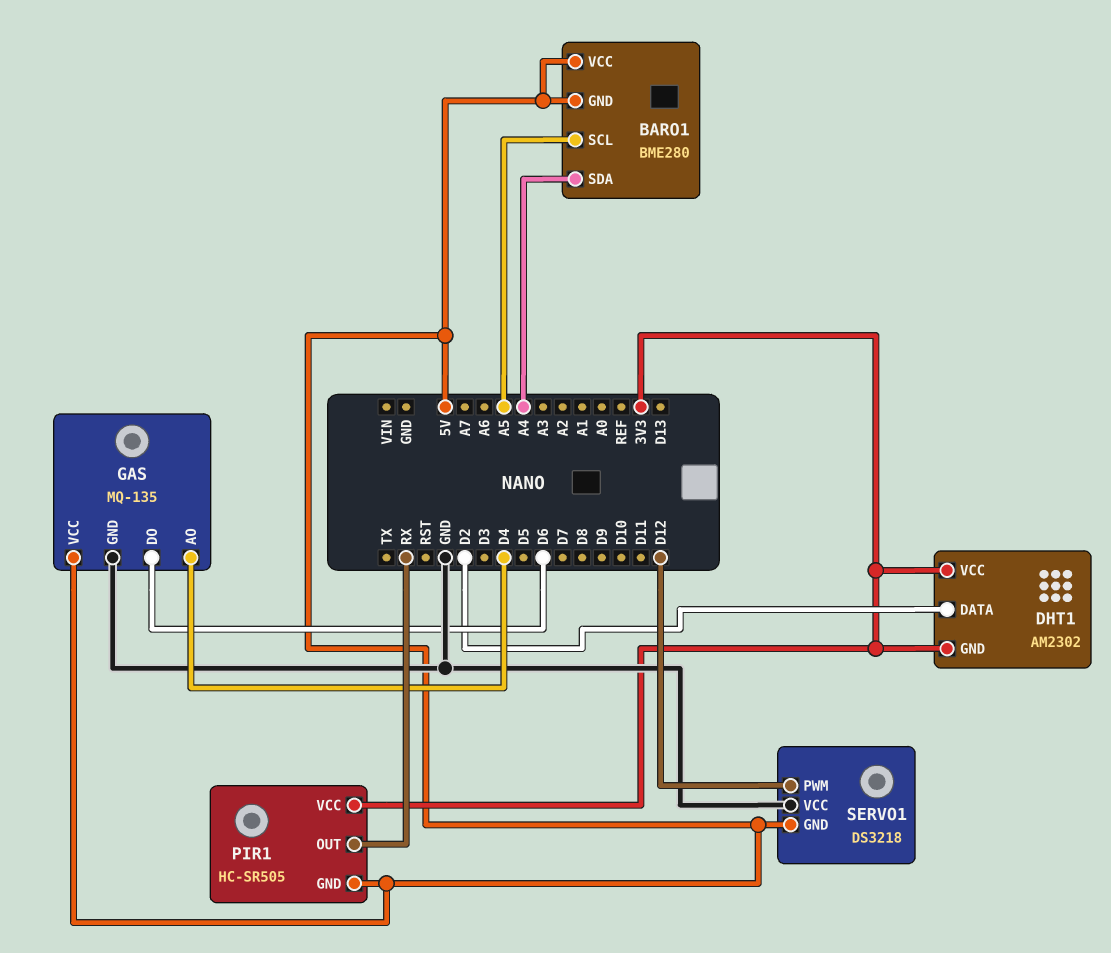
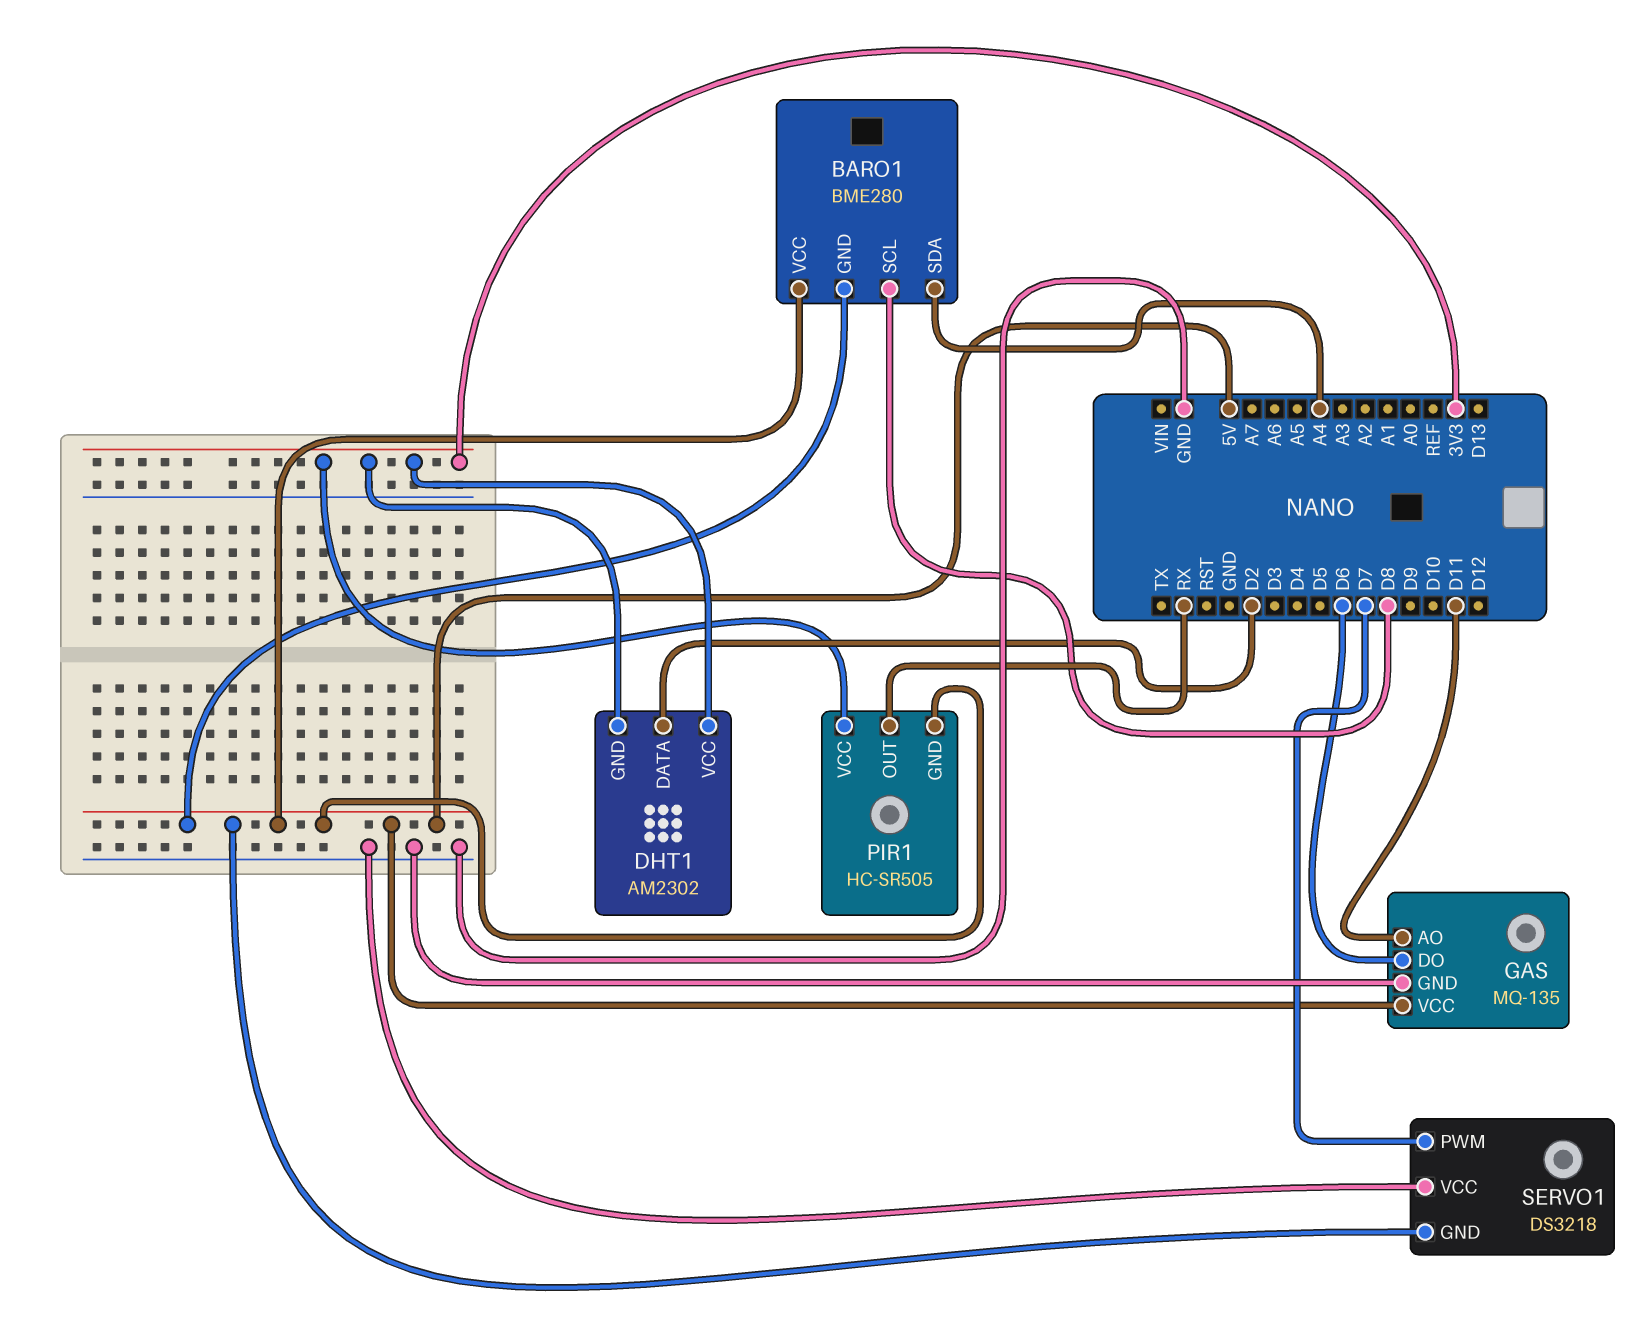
BARO1 pin SCL: A5 -> D8
GAS pin AO: D4 -> D11
SERVO1 pin PWM: D12 -> D7

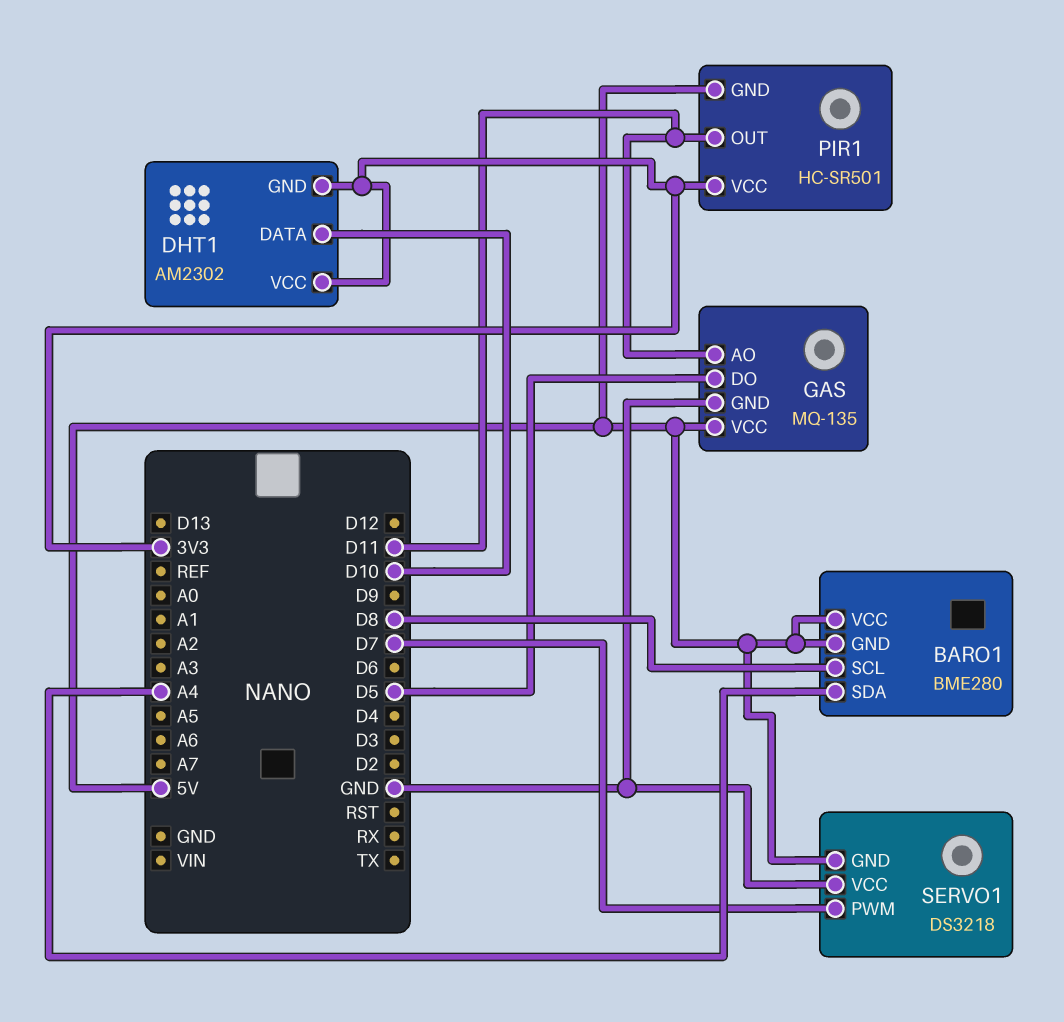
DHT1 pin DATA: D2 -> D10
GAS pin DO: D6 -> D5
PIR1: HC-SR505 -> HC-SR501
PIR1 pin OUT: RX -> D11

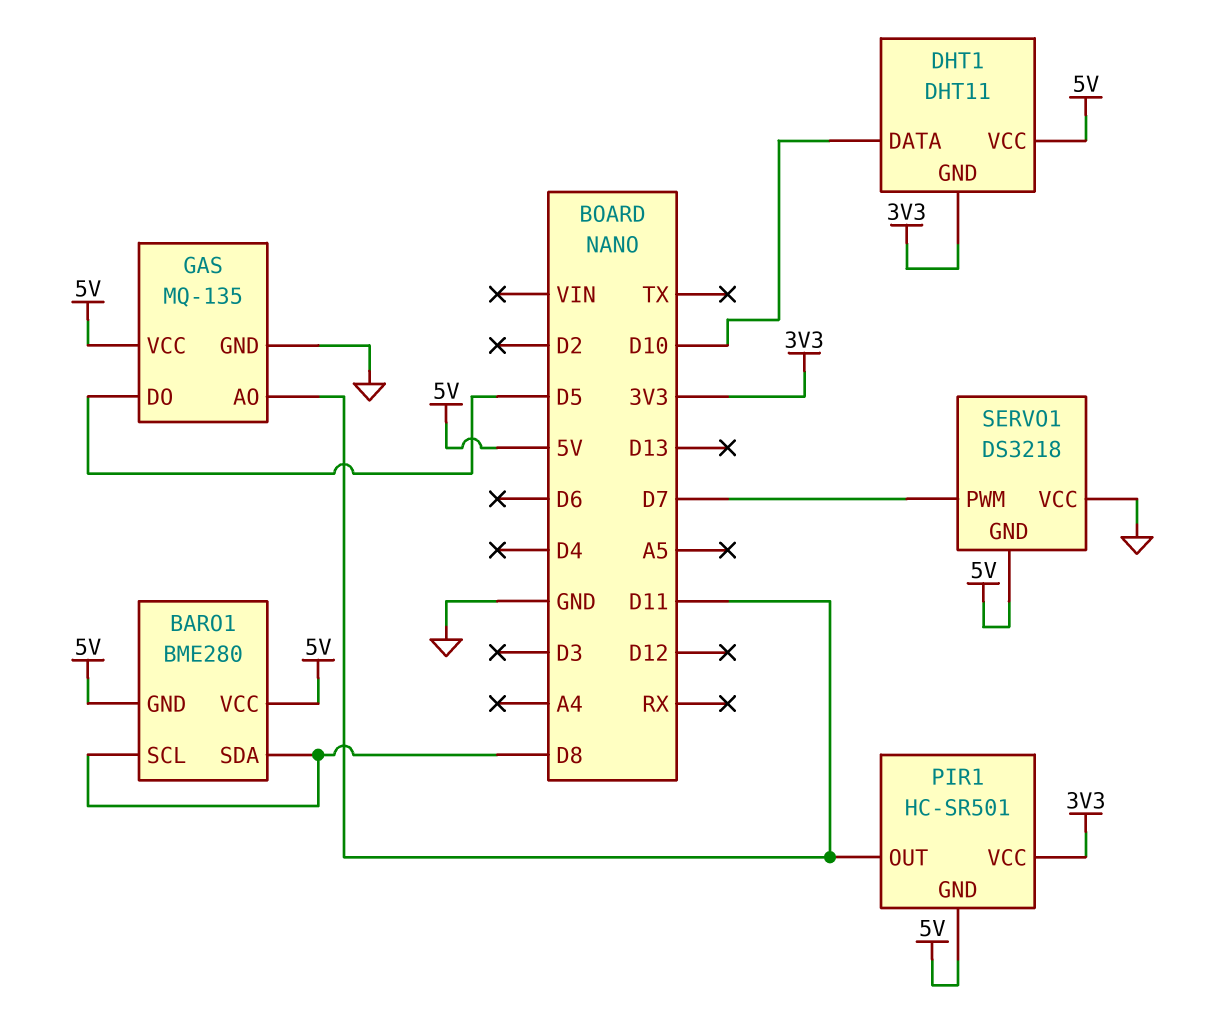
BARO1 pin SDA: A4 -> D8
DHT1: AM2302 -> DHT11
DHT1 pin VCC: 3V3 -> 5V

